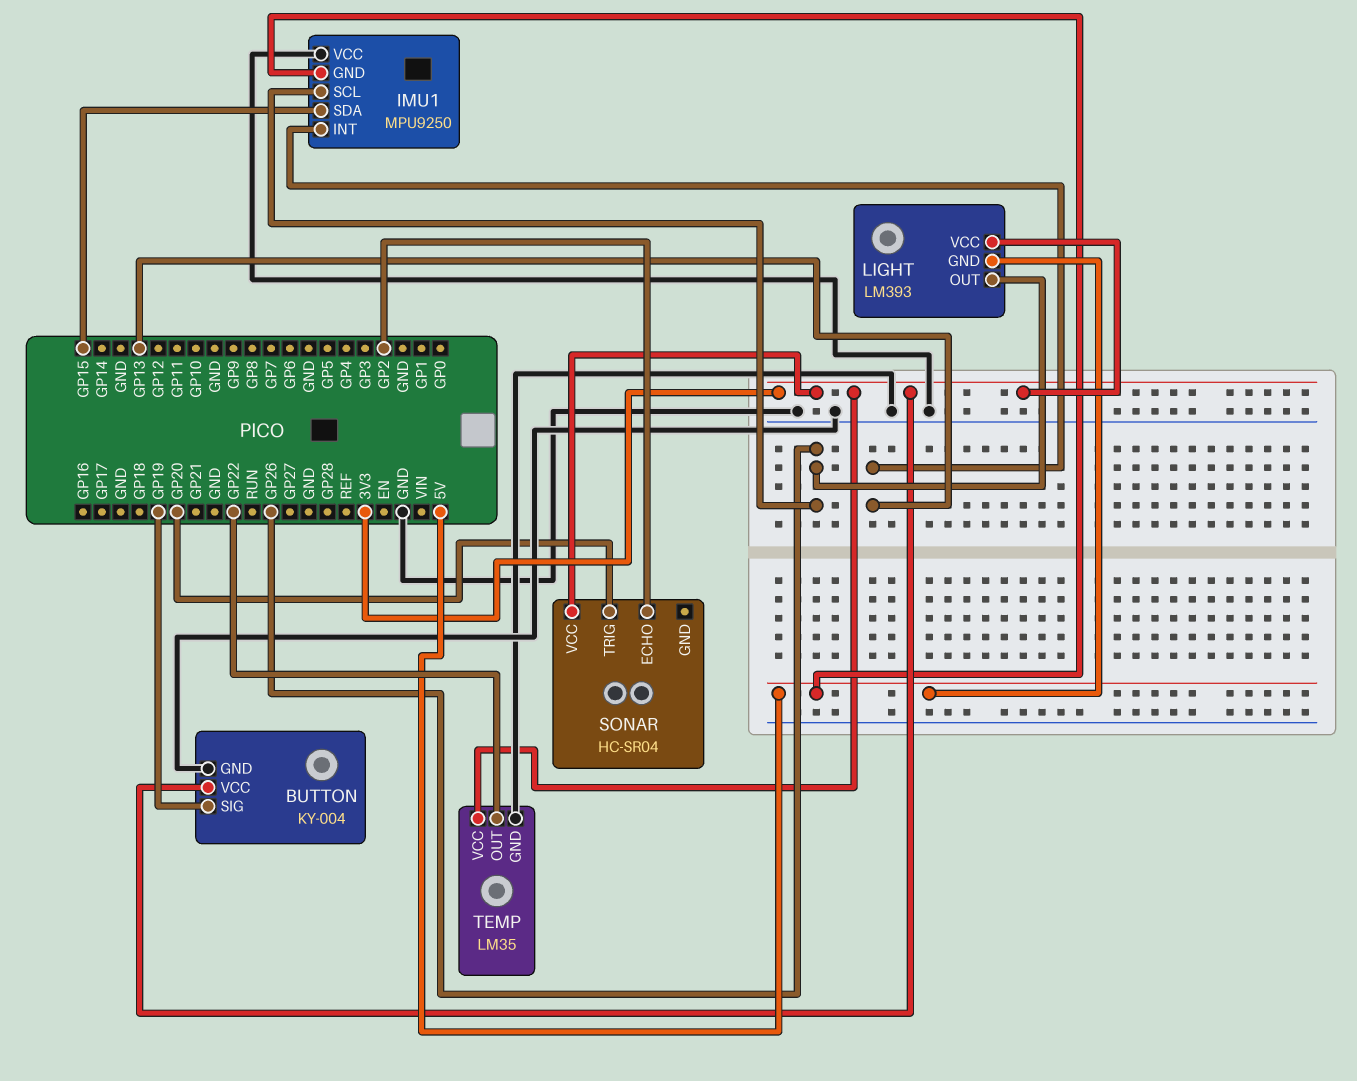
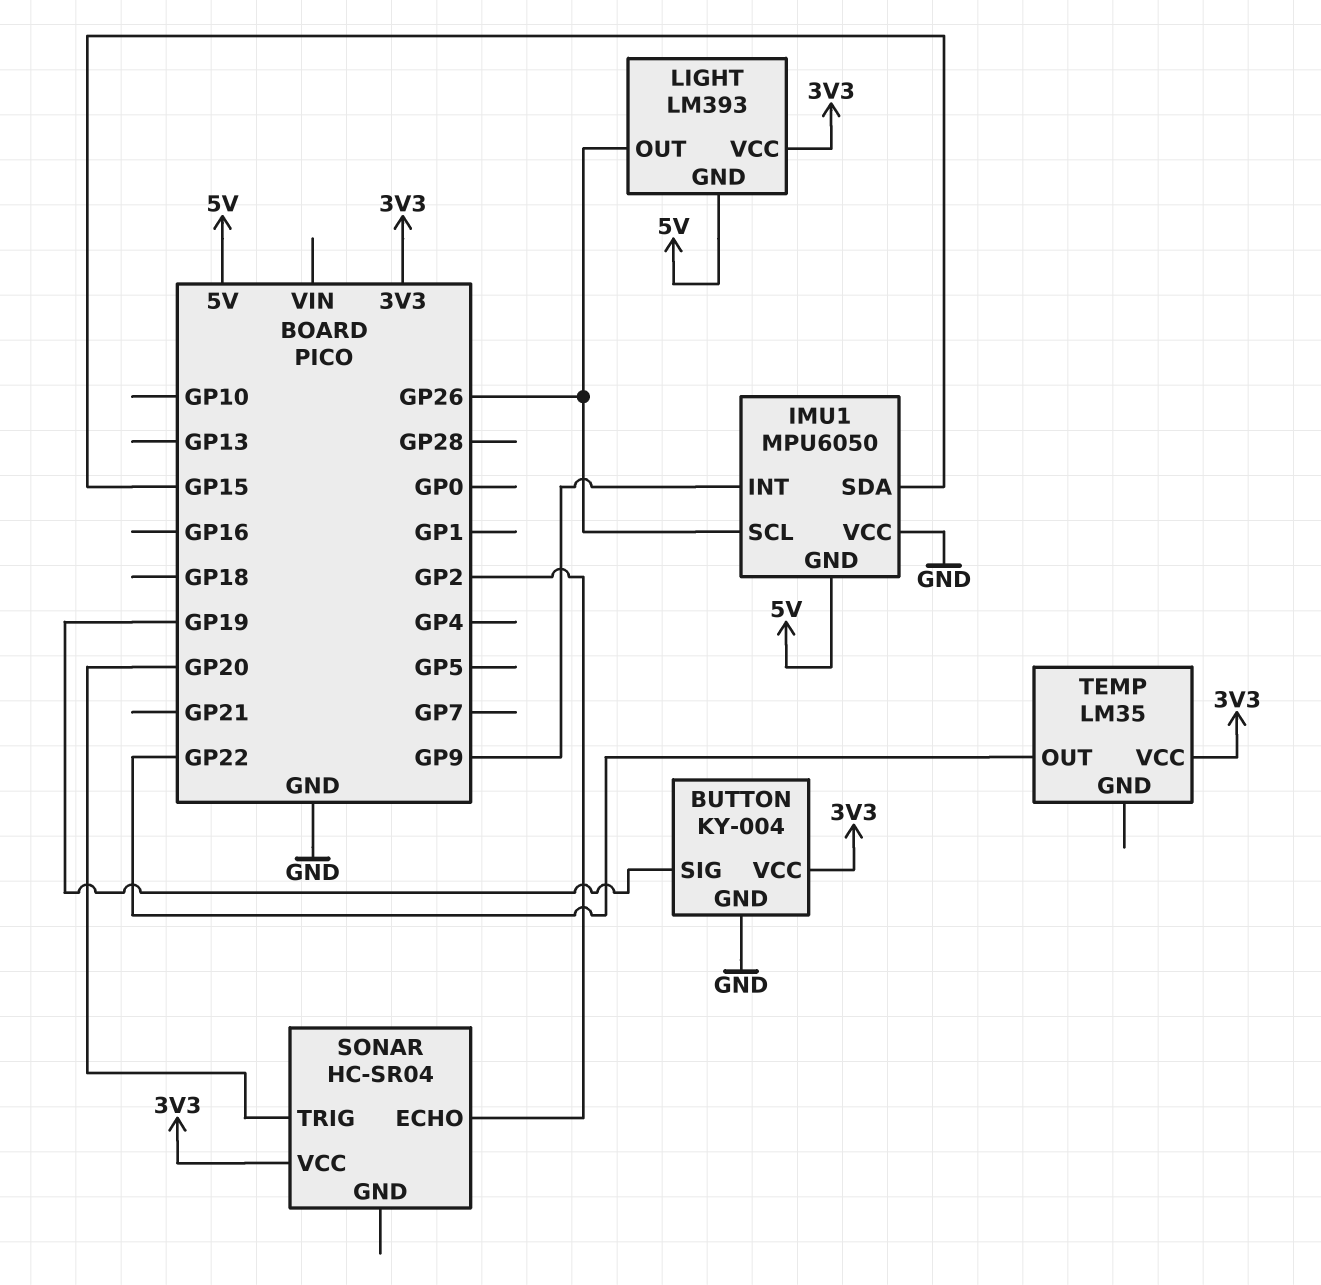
IMU1: MPU9250 -> MPU6050
IMU1 pin INT: GP13 -> GP9
TEMP pin GND: GND -> none

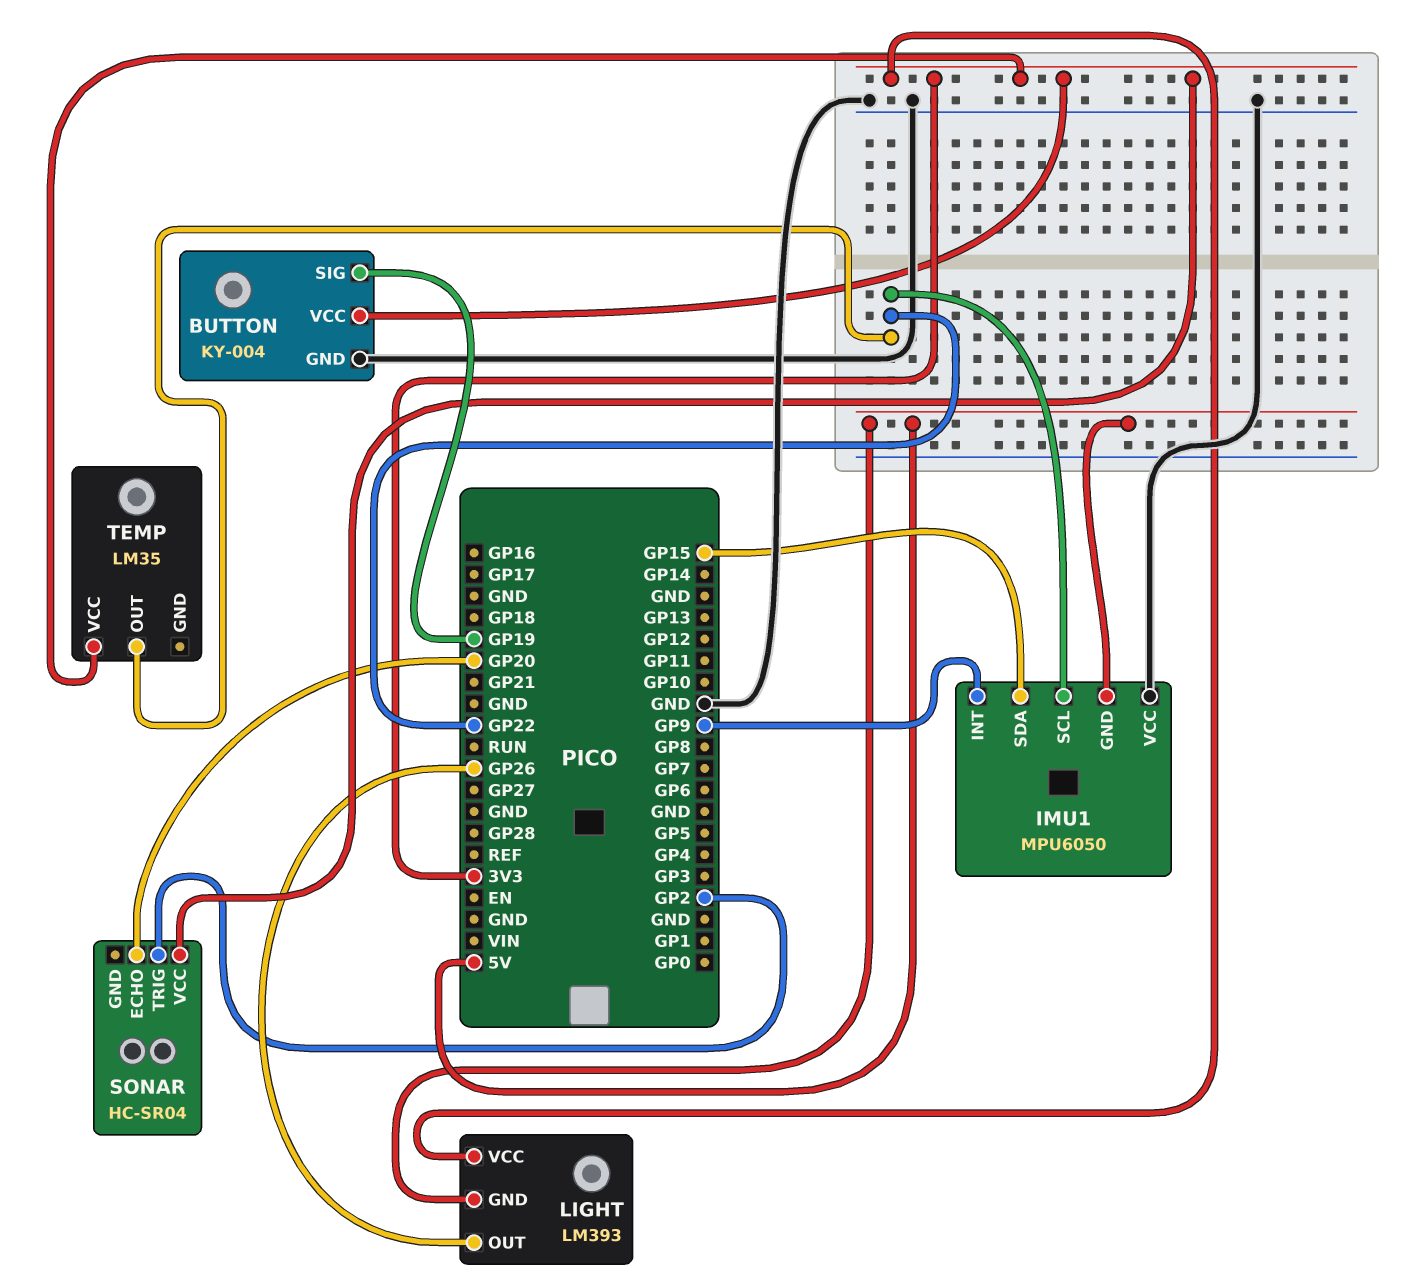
IMU1 pin SCL: GP26 -> GP22
SONAR pin ECHO: GP2 -> GP20
SONAR pin TRIG: GP20 -> GP2

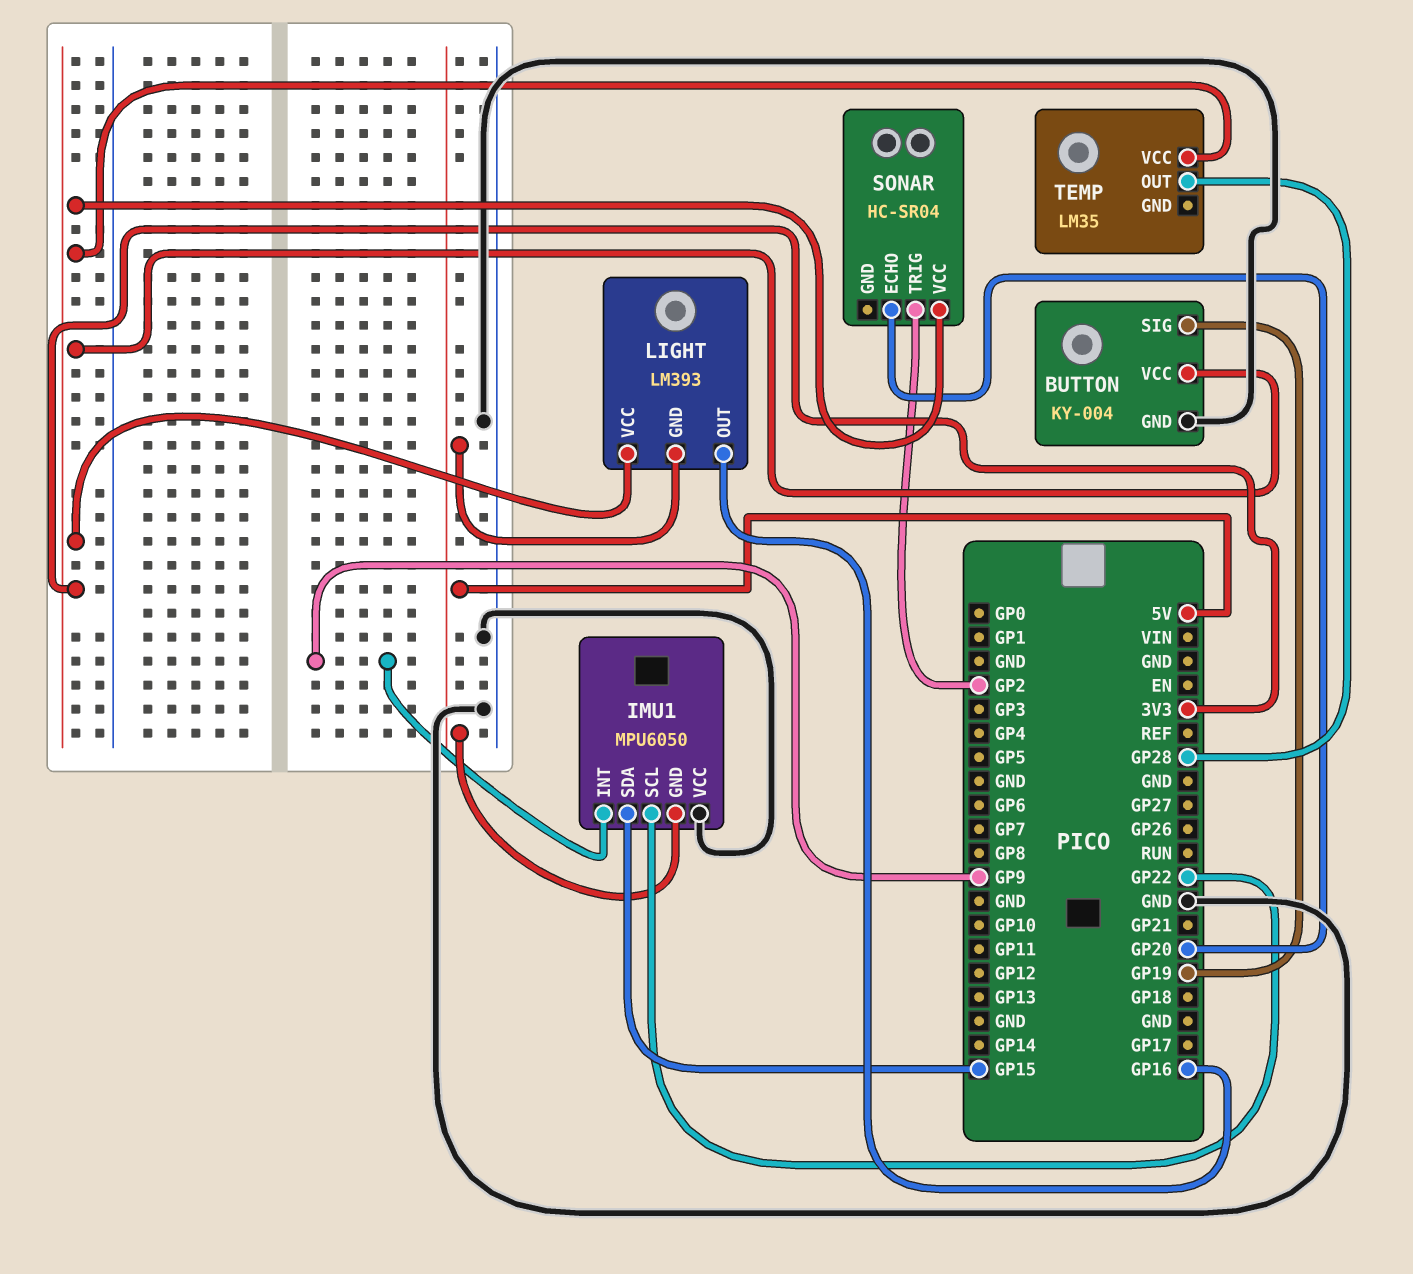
LIGHT pin OUT: GP26 -> GP16
TEMP pin OUT: GP22 -> GP28

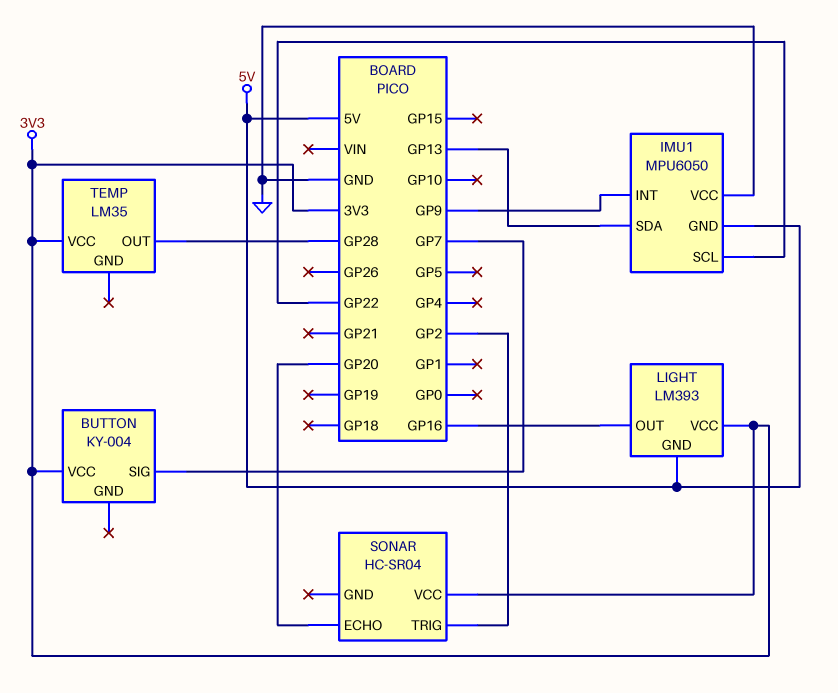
BUTTON pin GND: GND -> none
BUTTON pin SIG: GP19 -> GP7
IMU1 pin SDA: GP15 -> GP13

